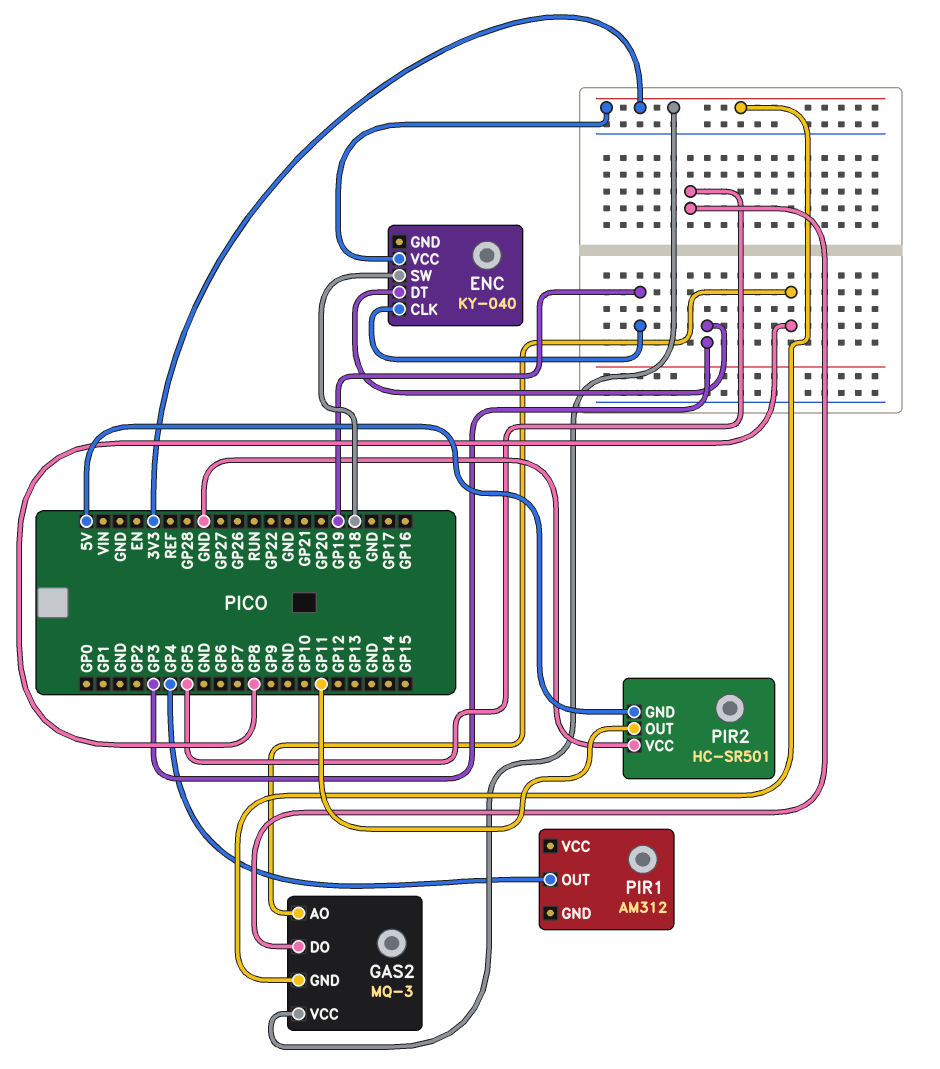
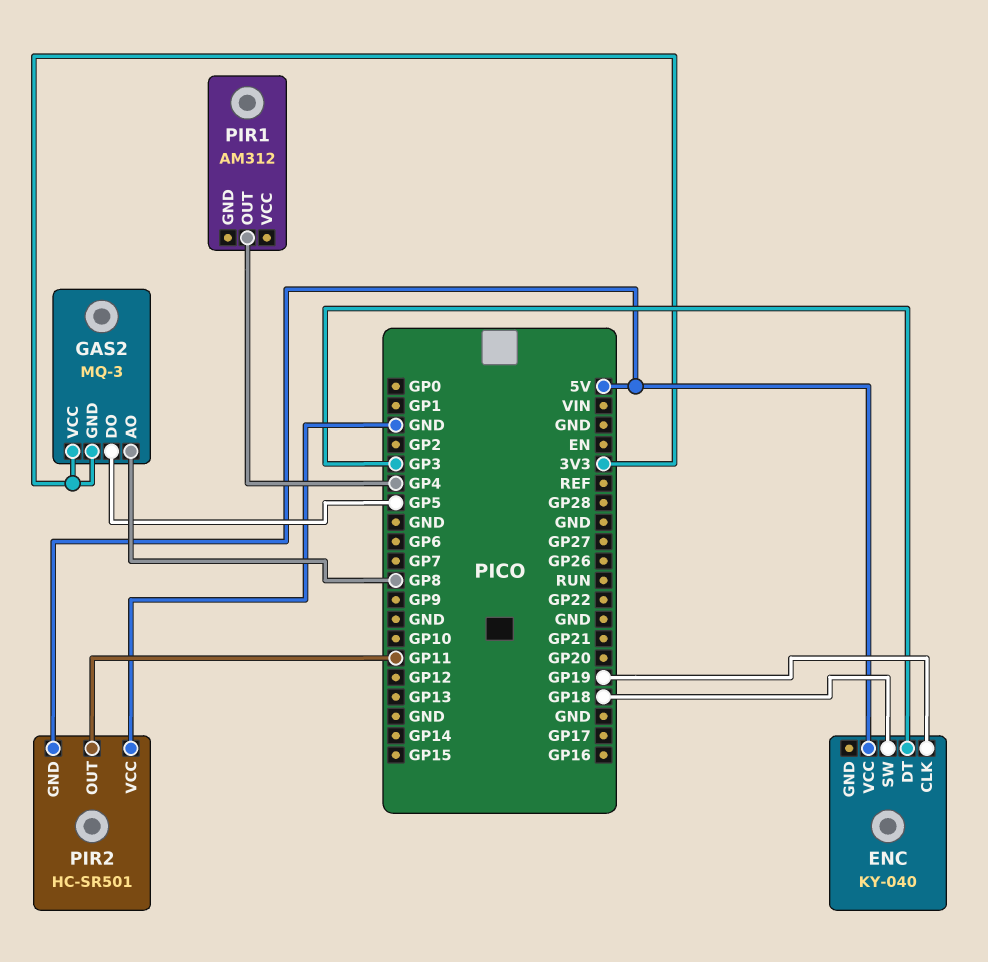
ENC pin VCC: 3V3 -> 5V

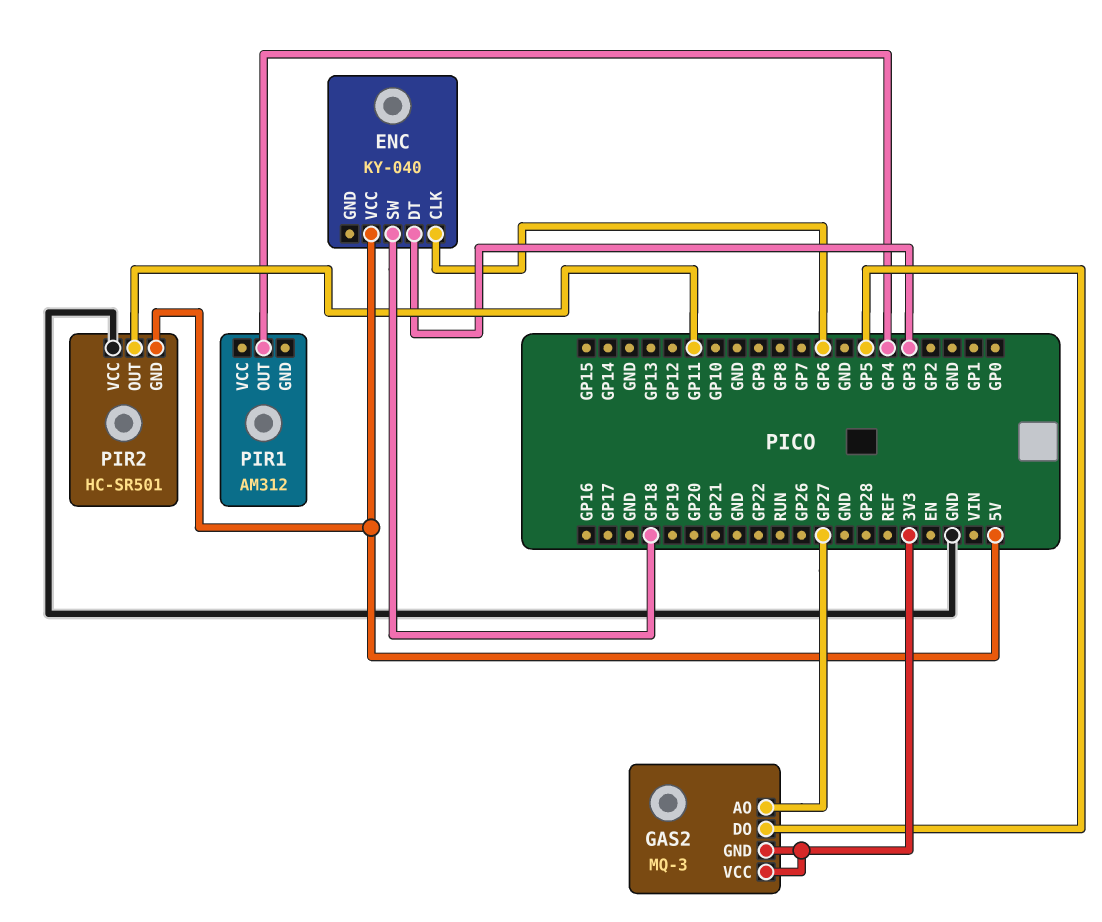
ENC pin CLK: GP19 -> GP6
GAS2 pin AO: GP8 -> GP27

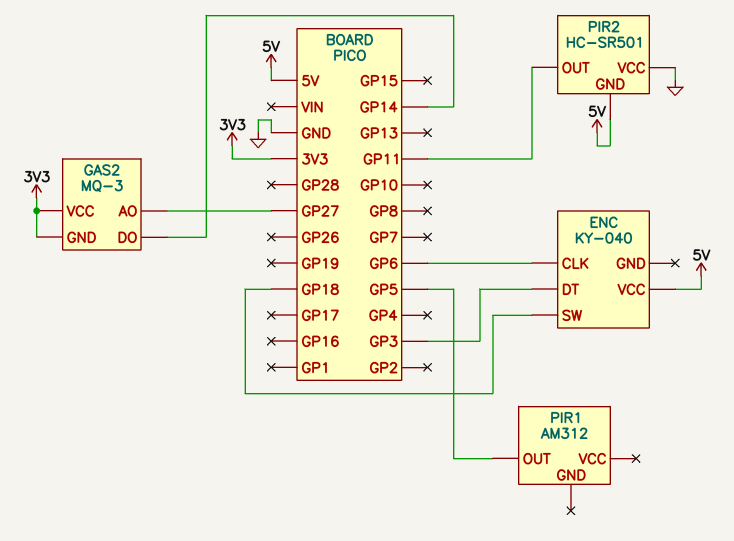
GAS2 pin DO: GP5 -> GP14
PIR1 pin OUT: GP4 -> GP5

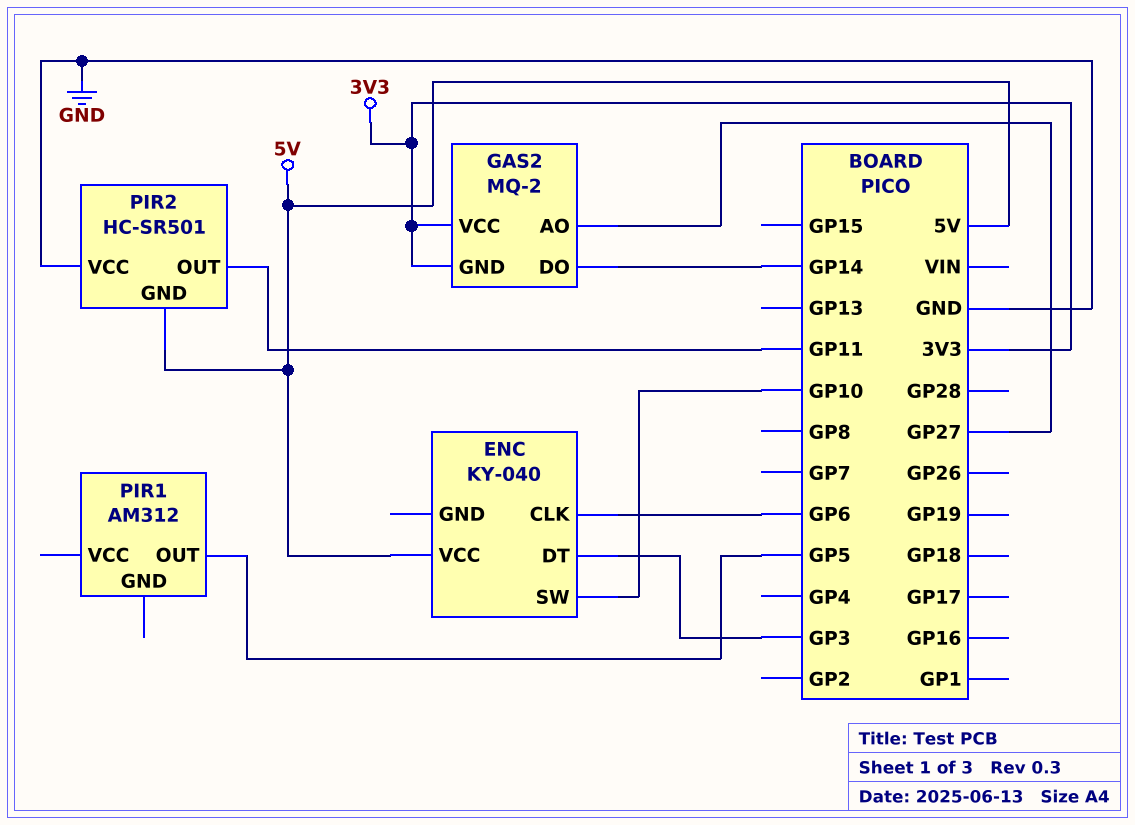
ENC pin SW: GP18 -> GP10
GAS2: MQ-3 -> MQ-2

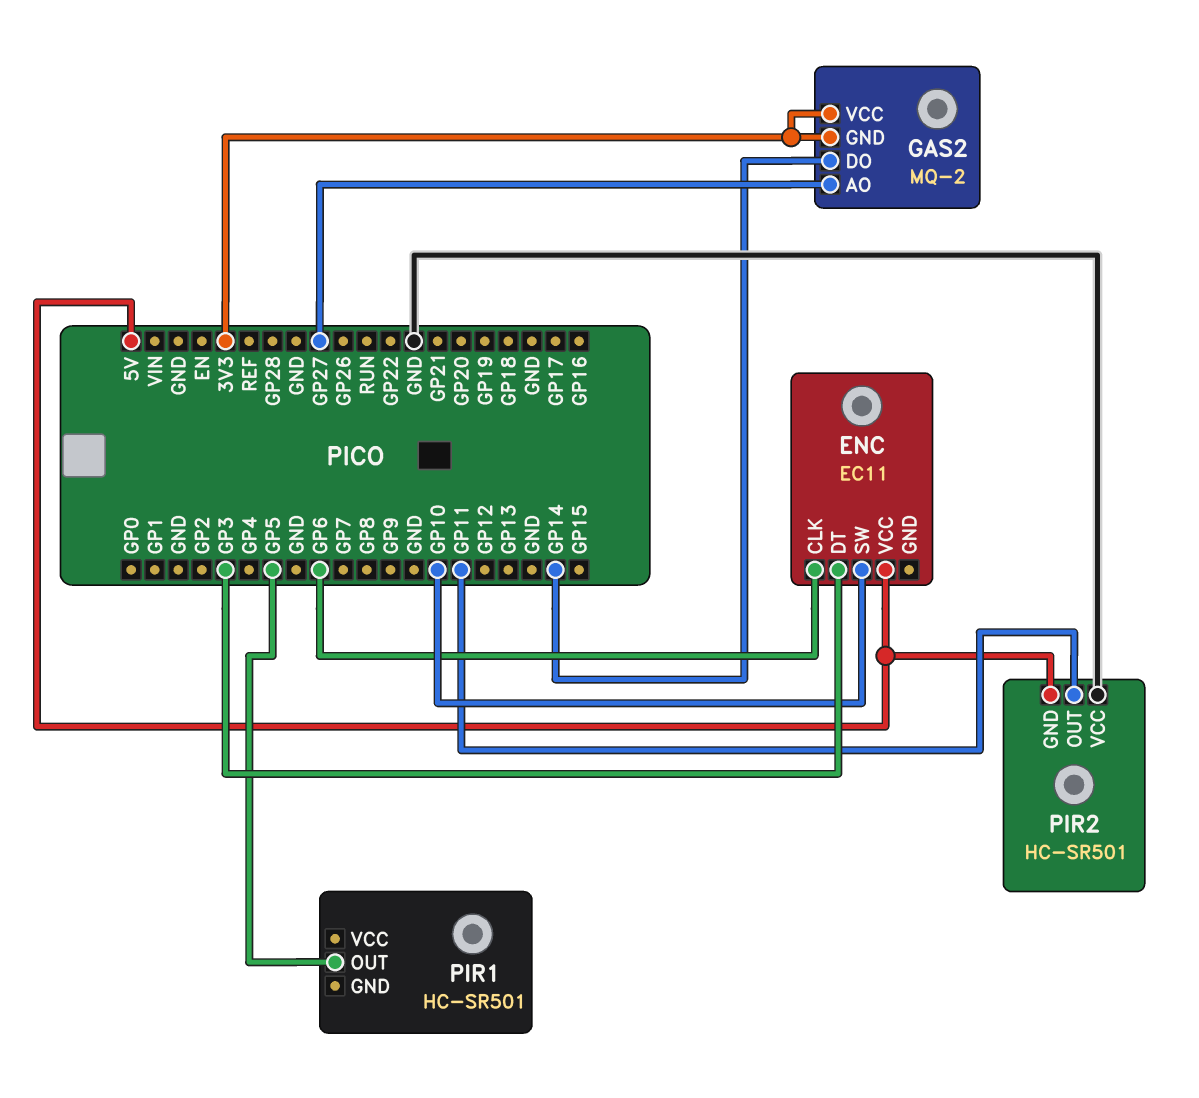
ENC: KY-040 -> EC11
PIR1: AM312 -> HC-SR501

